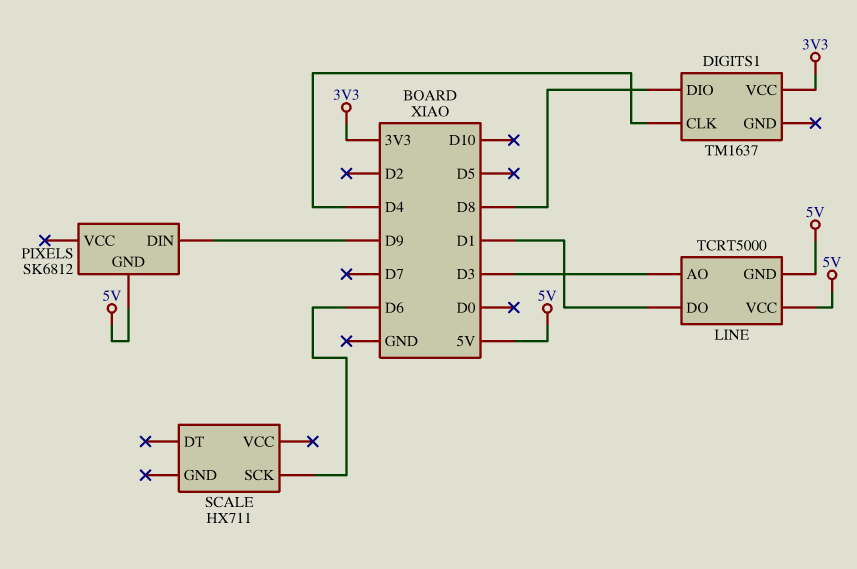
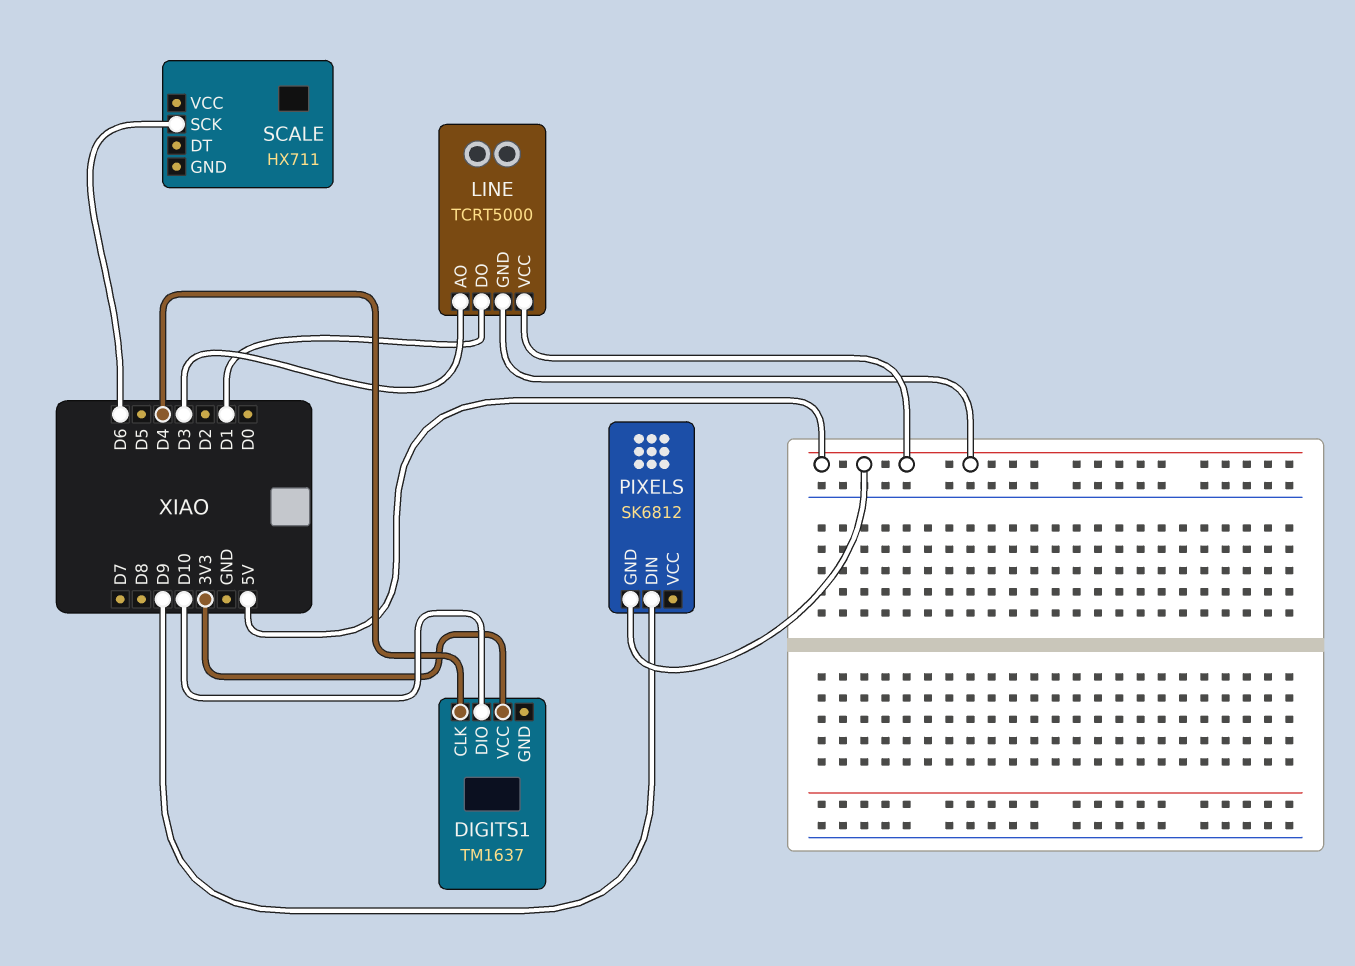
DIGITS1 pin DIO: D8 -> D10

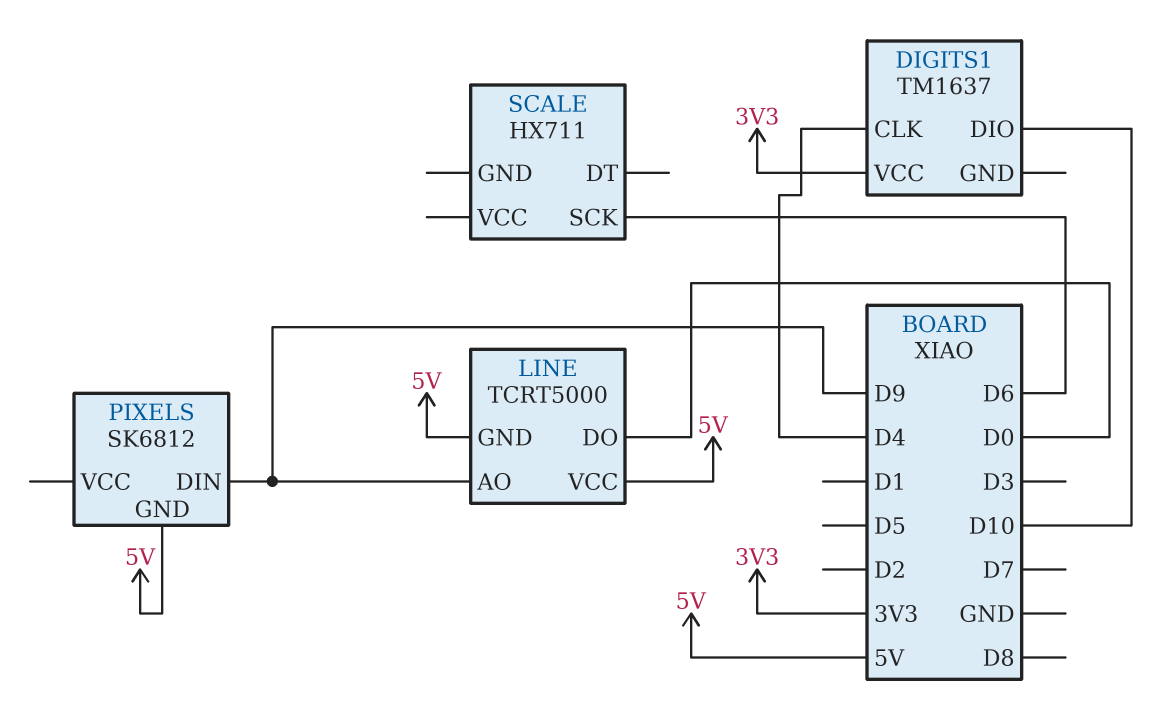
LINE pin AO: D3 -> D9
LINE pin DO: D1 -> D0

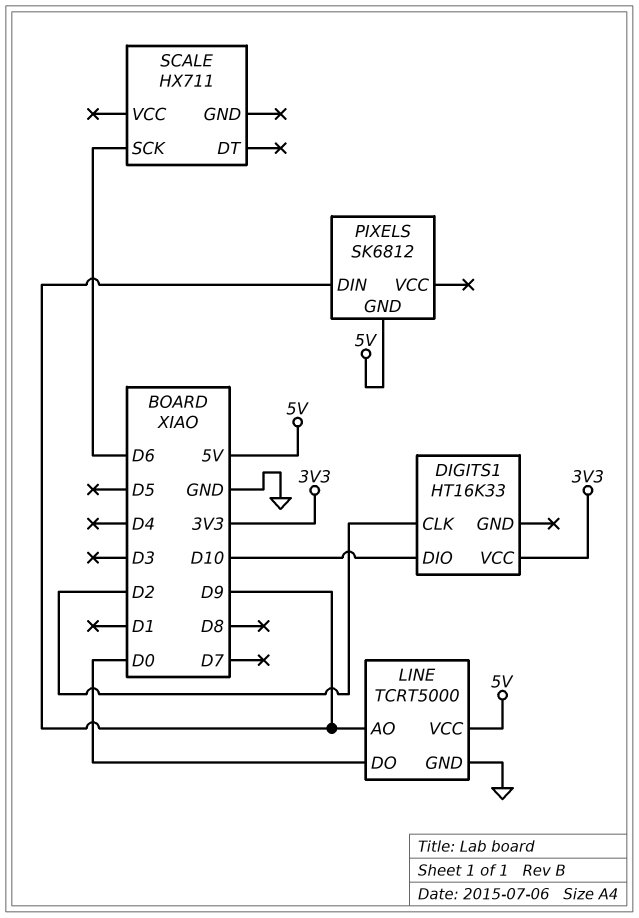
DIGITS1: TM1637 -> HT16K33
DIGITS1 pin CLK: D4 -> D2
LINE pin GND: 5V -> GND

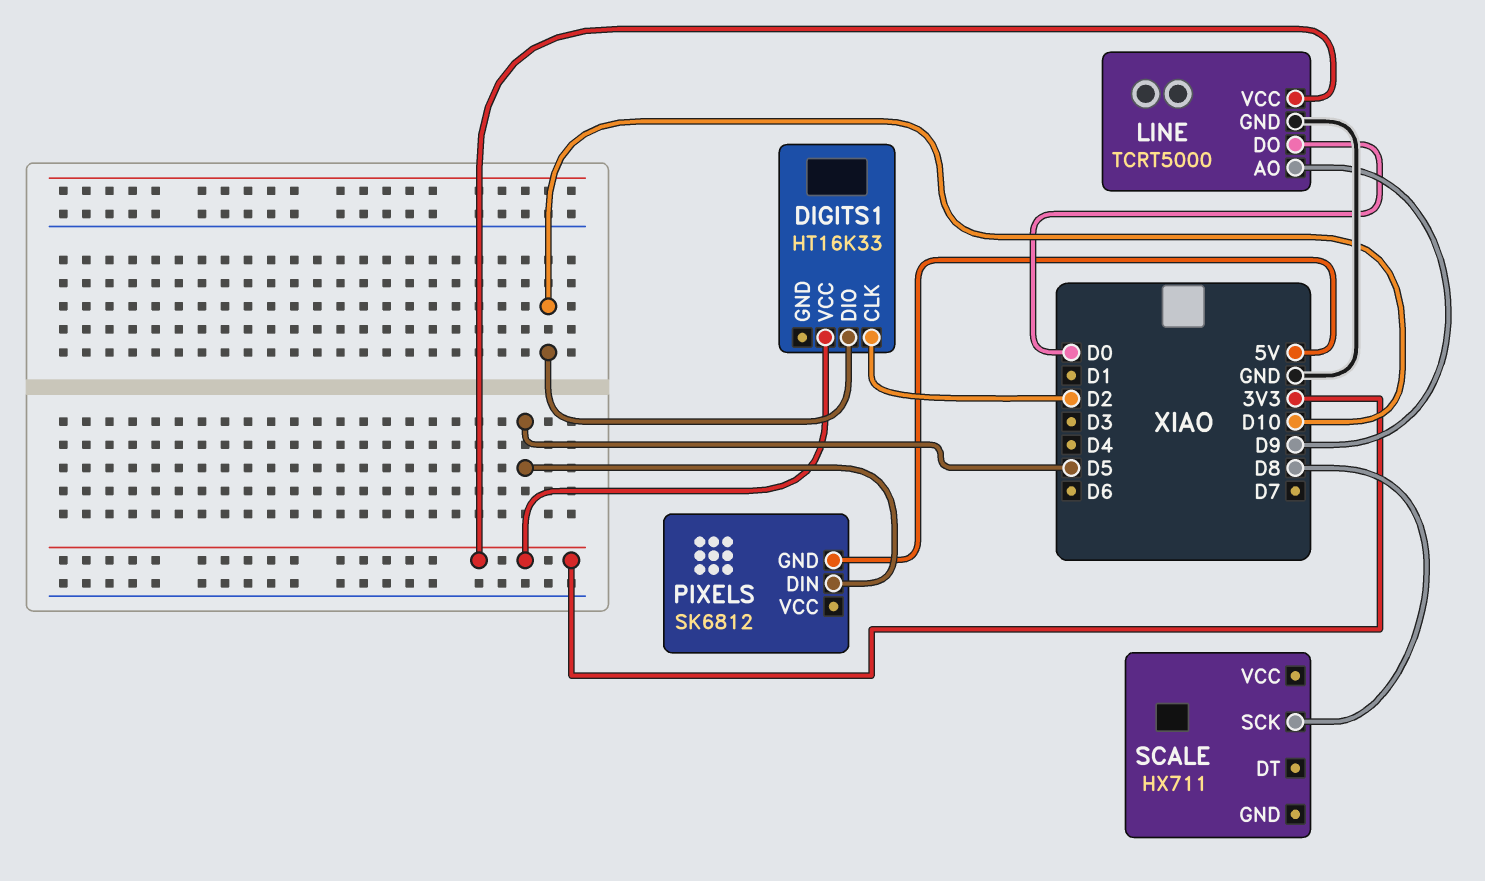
LINE pin VCC: 5V -> 3V3
PIXELS pin DIN: D9 -> D5
SCALE pin SCK: D6 -> D8

